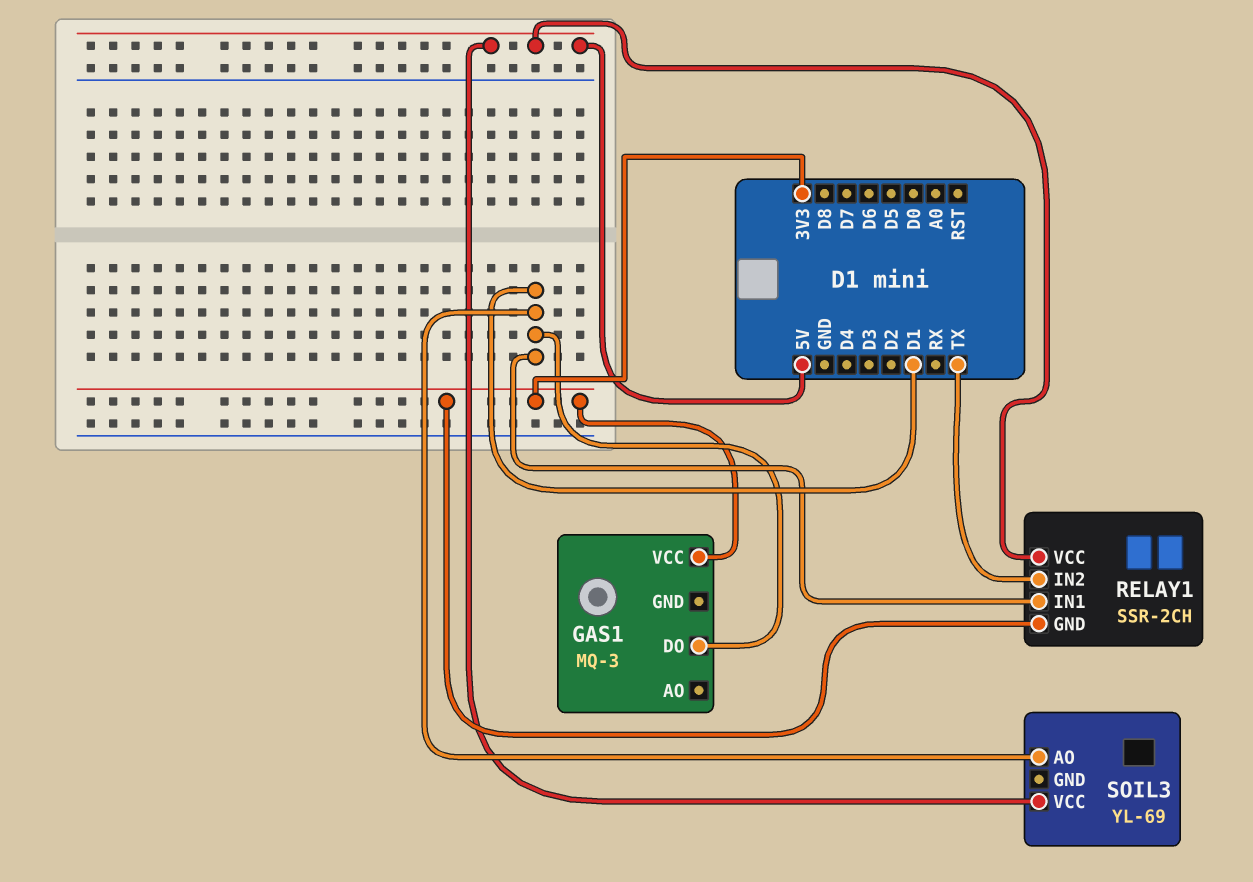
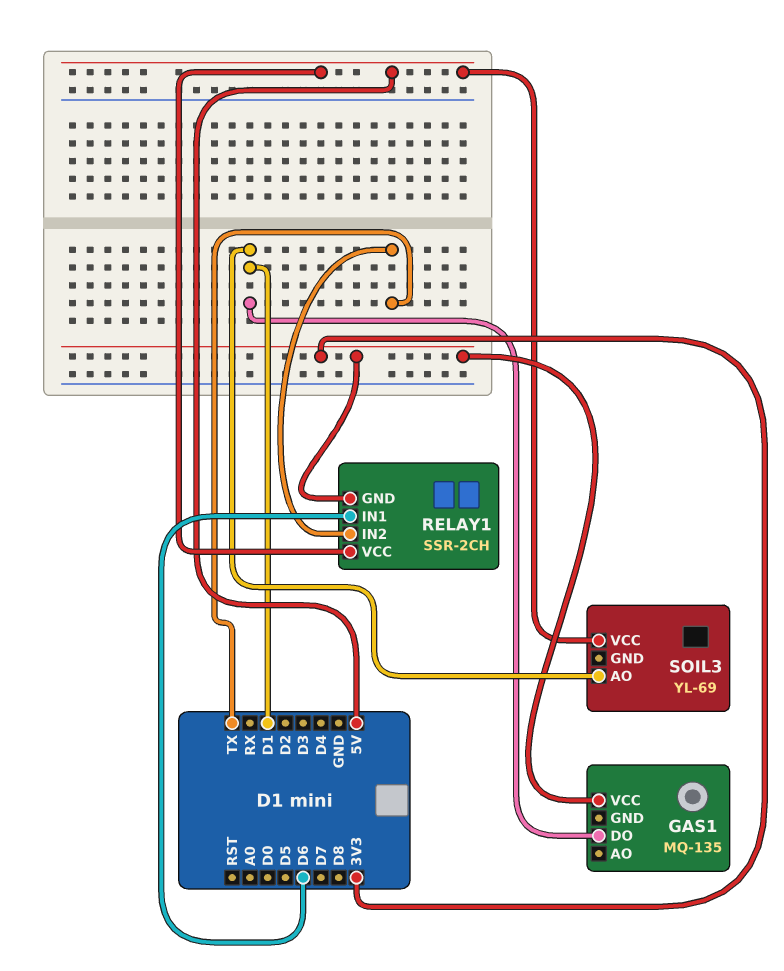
GAS1: MQ-3 -> MQ-135
RELAY1 pin IN1: D1 -> D6

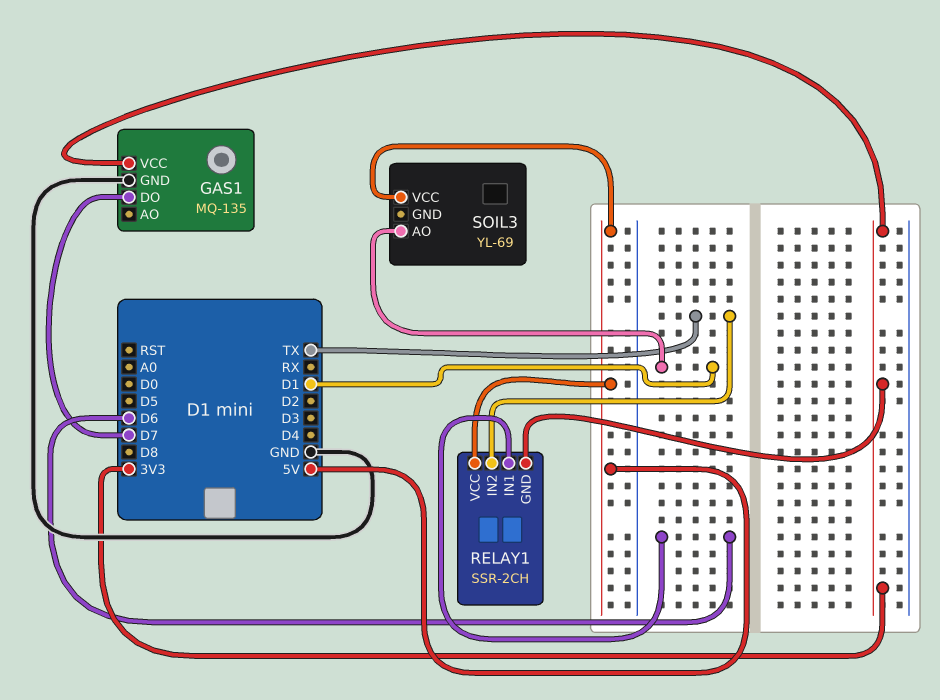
GAS1 pin DO: D1 -> D7
GAS1 pin GND: none -> GND

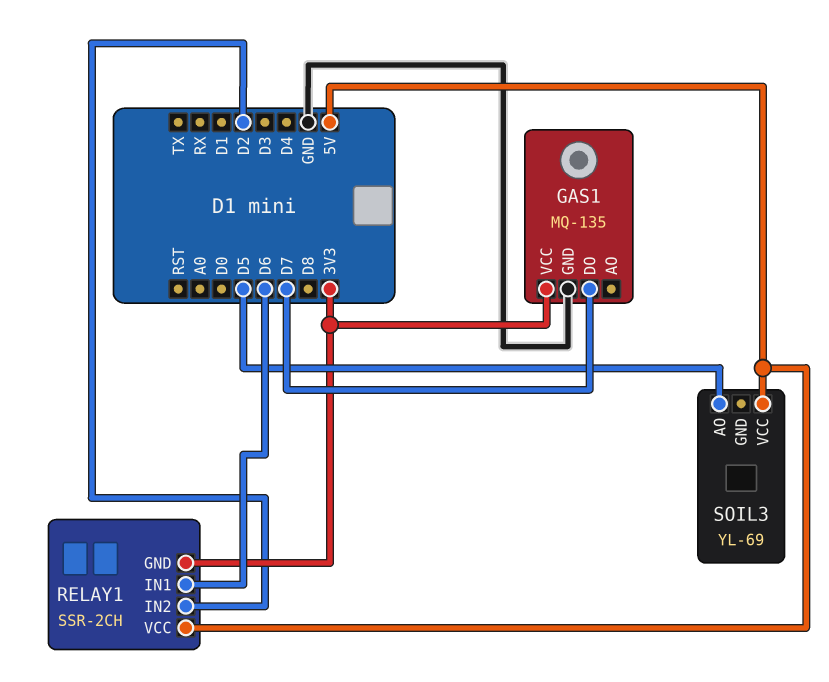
RELAY1 pin IN2: TX -> D2
SOIL3 pin AO: D1 -> D5

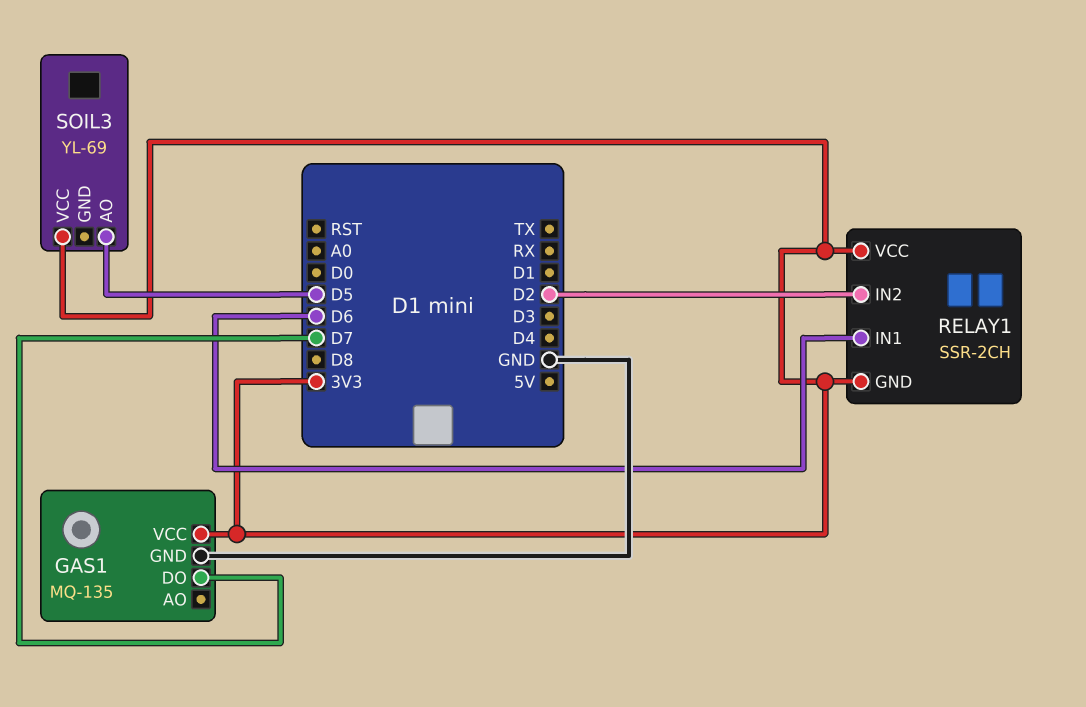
RELAY1 pin VCC: 5V -> 3V3
SOIL3 pin VCC: 5V -> 3V3

